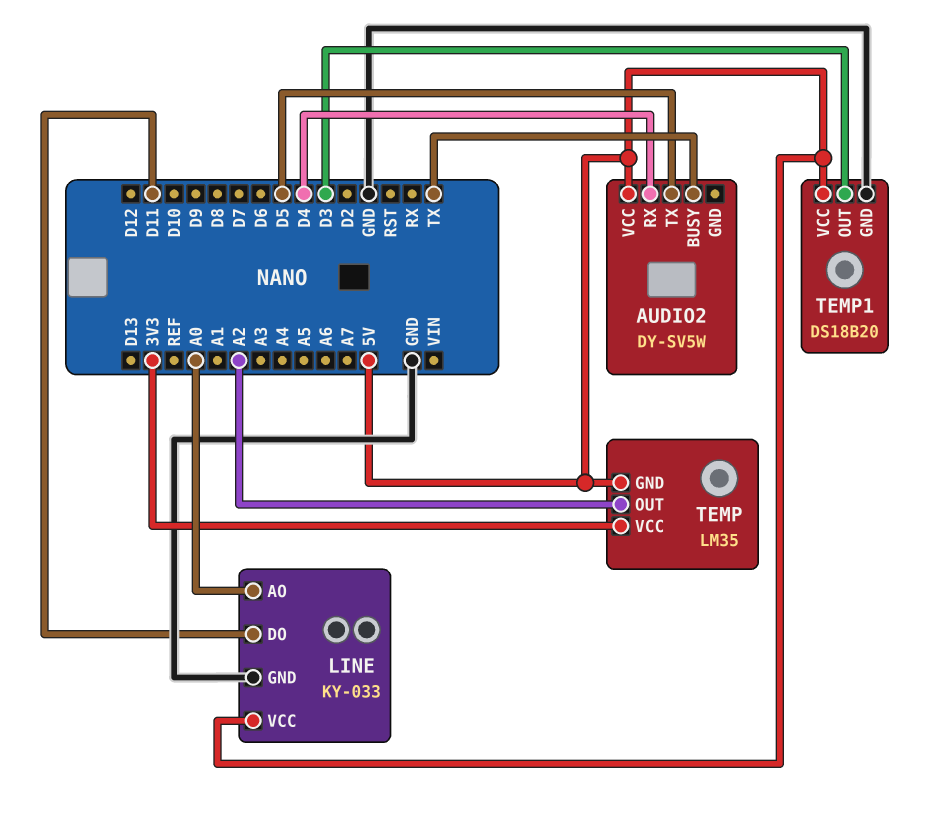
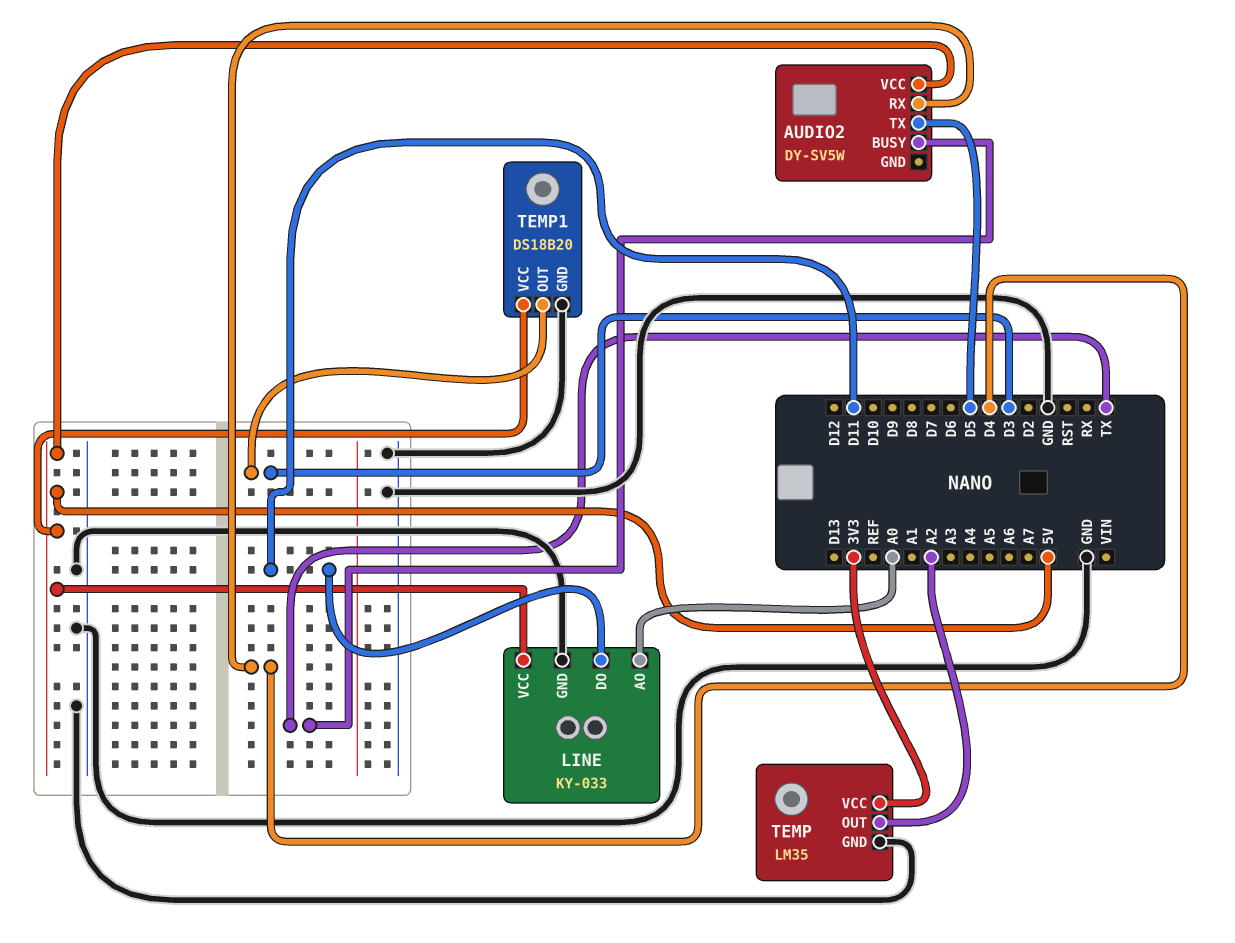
TEMP pin GND: 5V -> GND

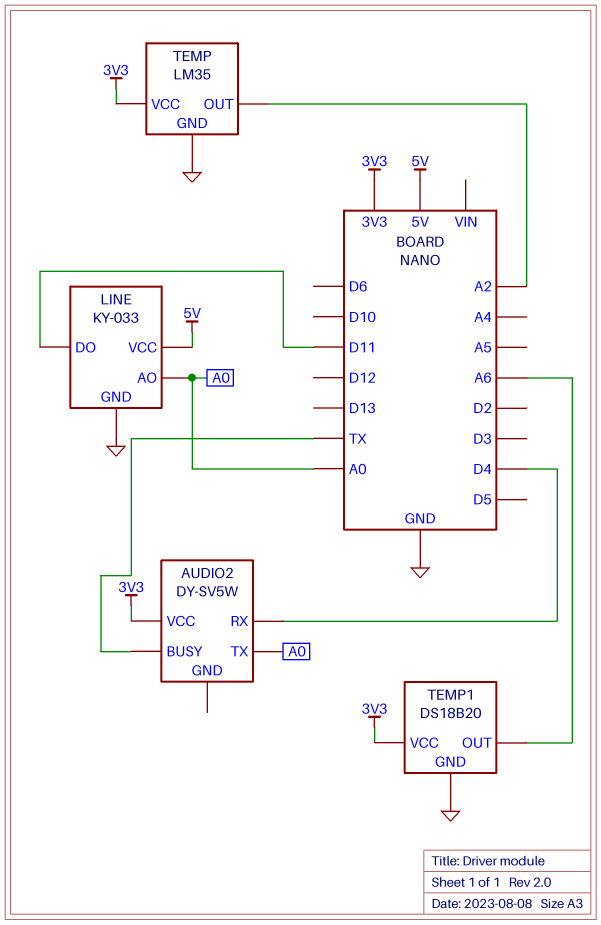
AUDIO2 pin TX: D5 -> A0
AUDIO2 pin VCC: 5V -> 3V3
TEMP1 pin OUT: D3 -> A6
TEMP1 pin VCC: 5V -> 3V3

